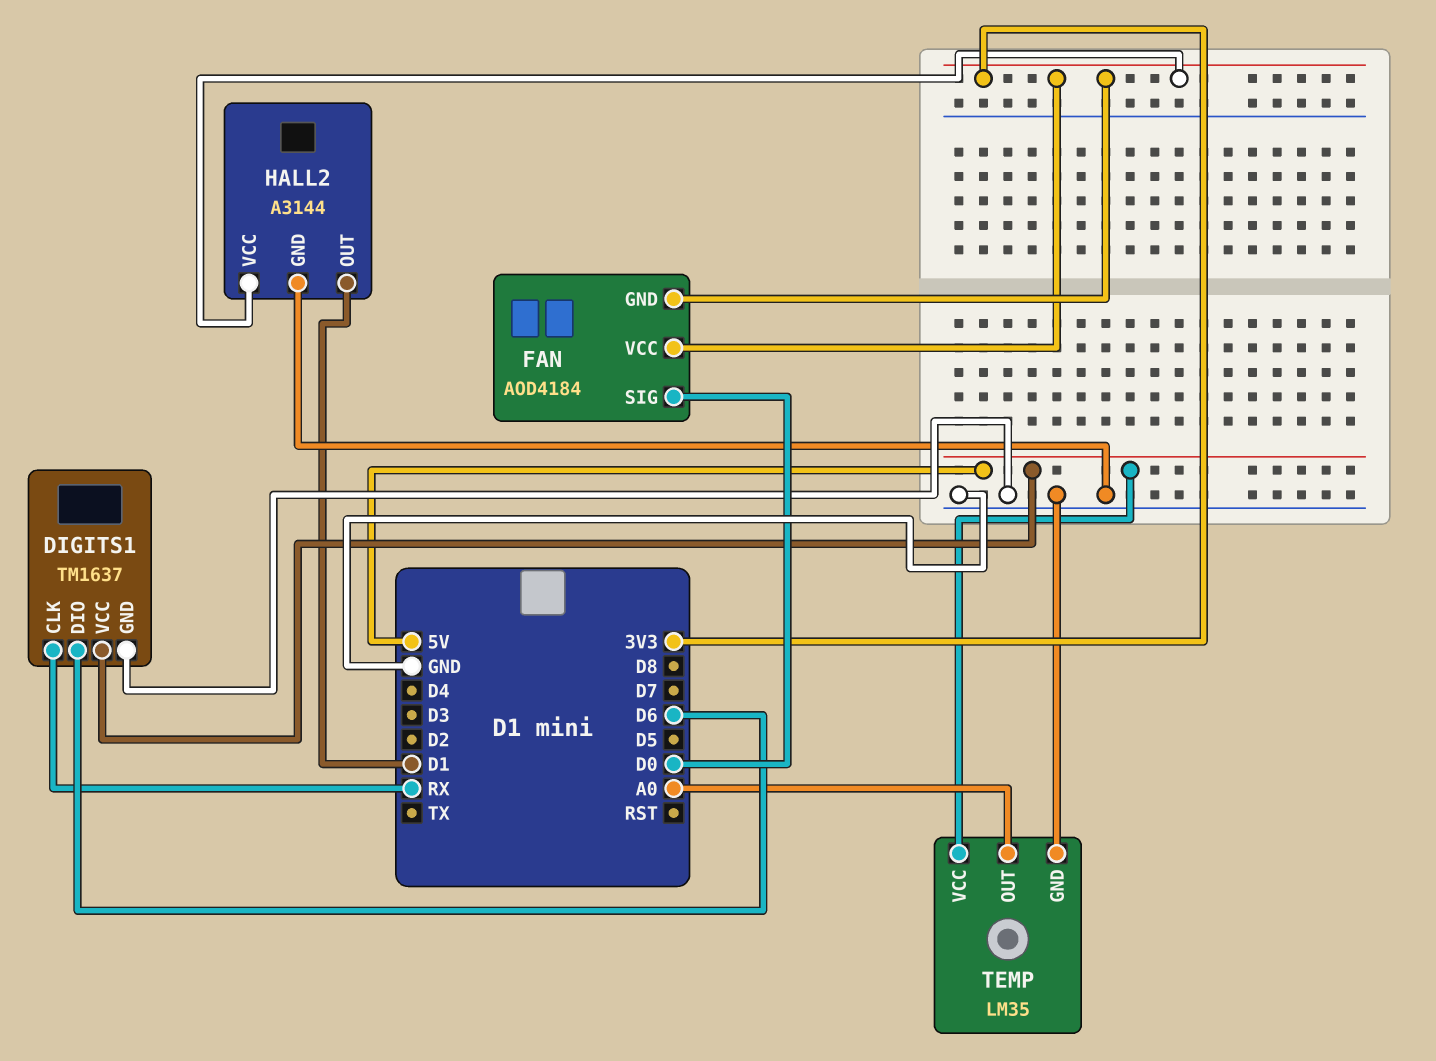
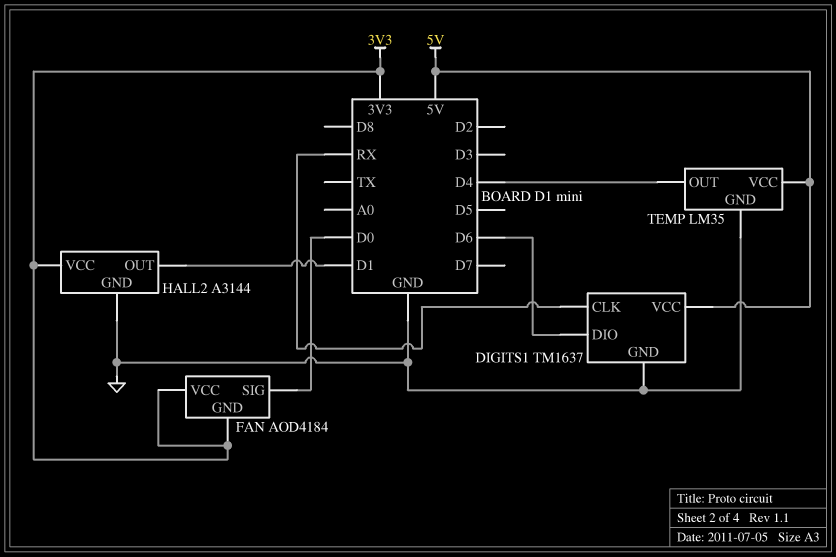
TEMP pin OUT: A0 -> D4

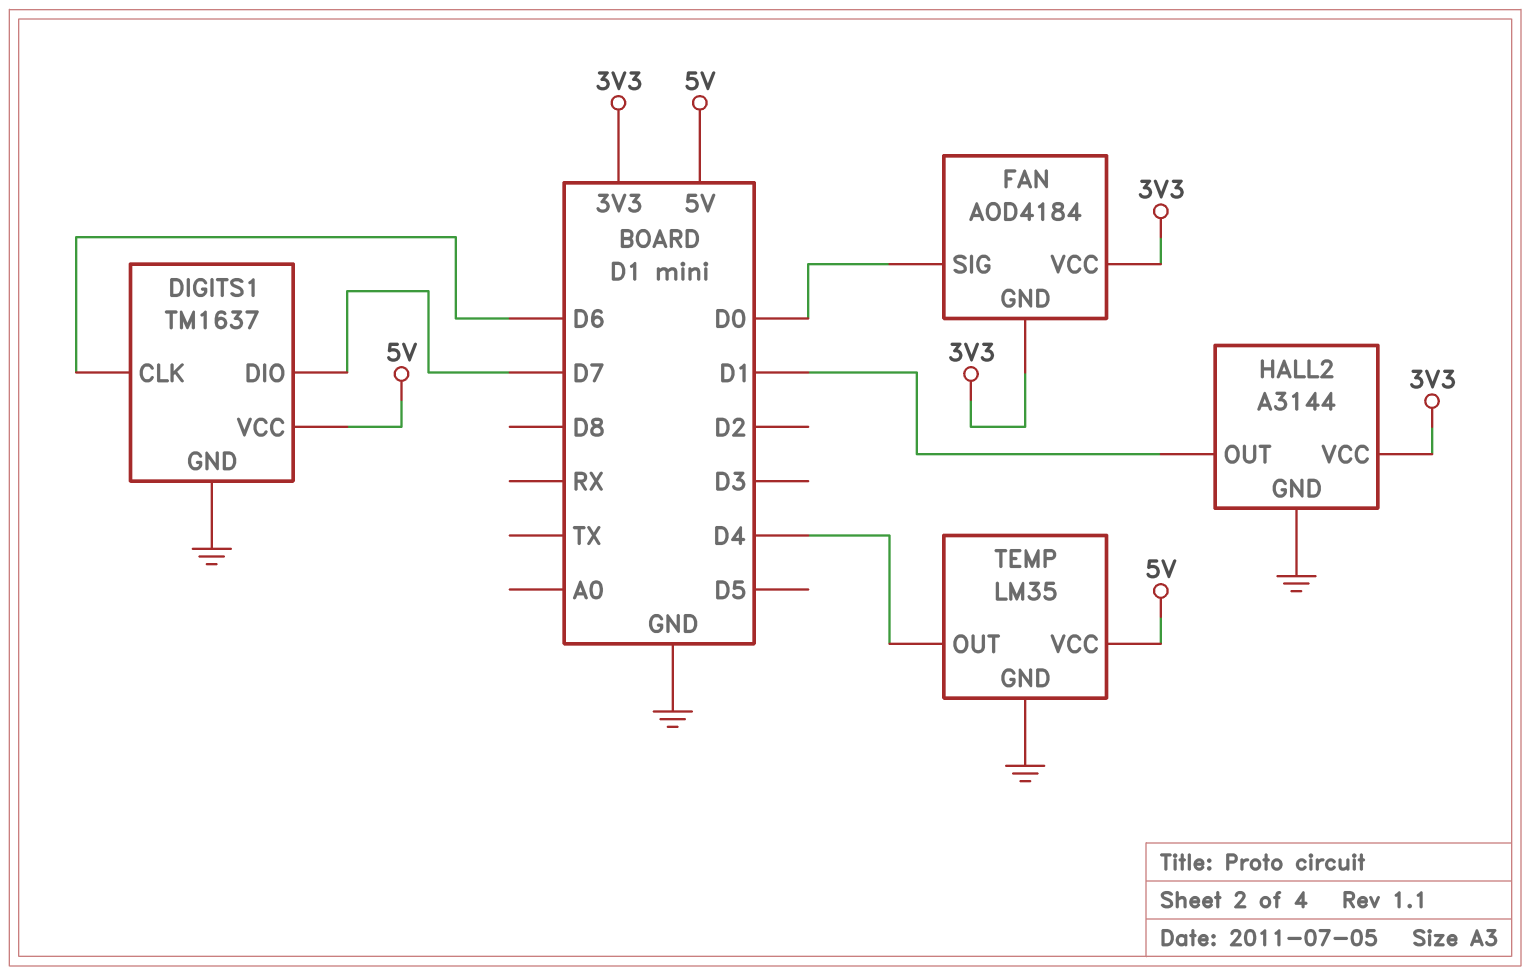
DIGITS1 pin CLK: RX -> D6
DIGITS1 pin DIO: D6 -> D7

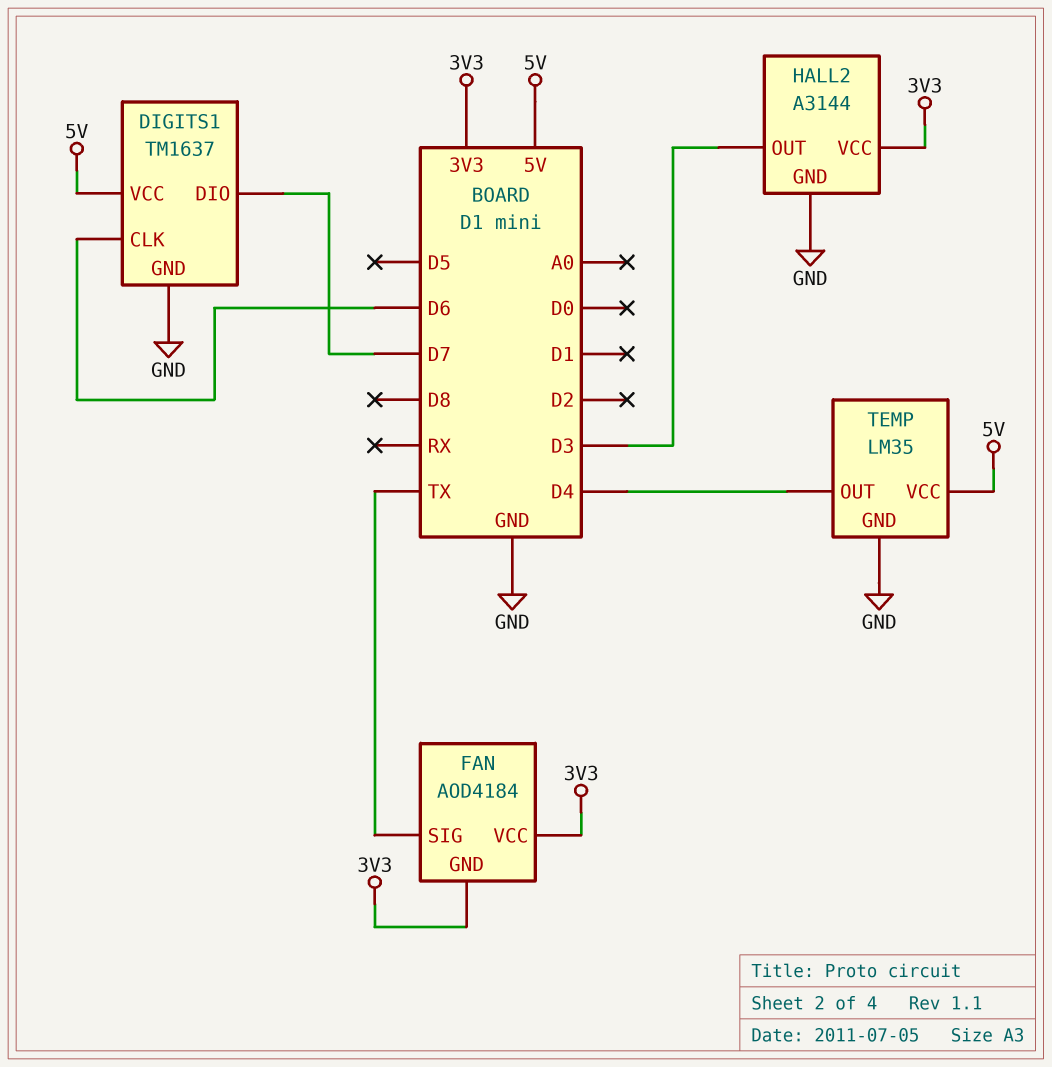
FAN pin SIG: D0 -> TX
HALL2 pin OUT: D1 -> D3

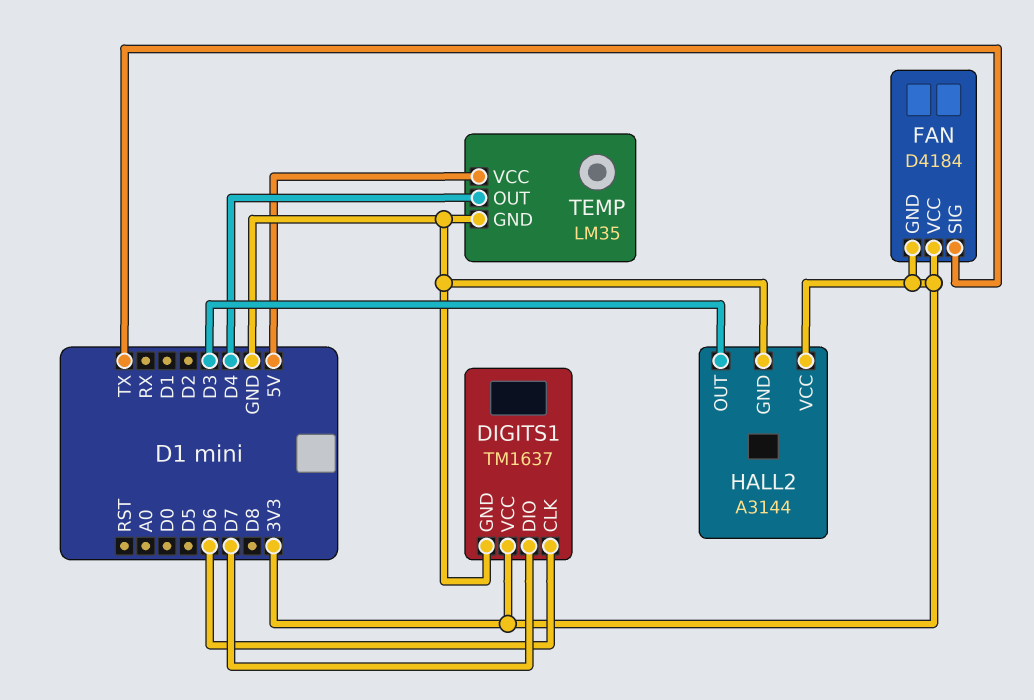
DIGITS1 pin VCC: 5V -> 3V3
FAN: AOD4184 -> D4184

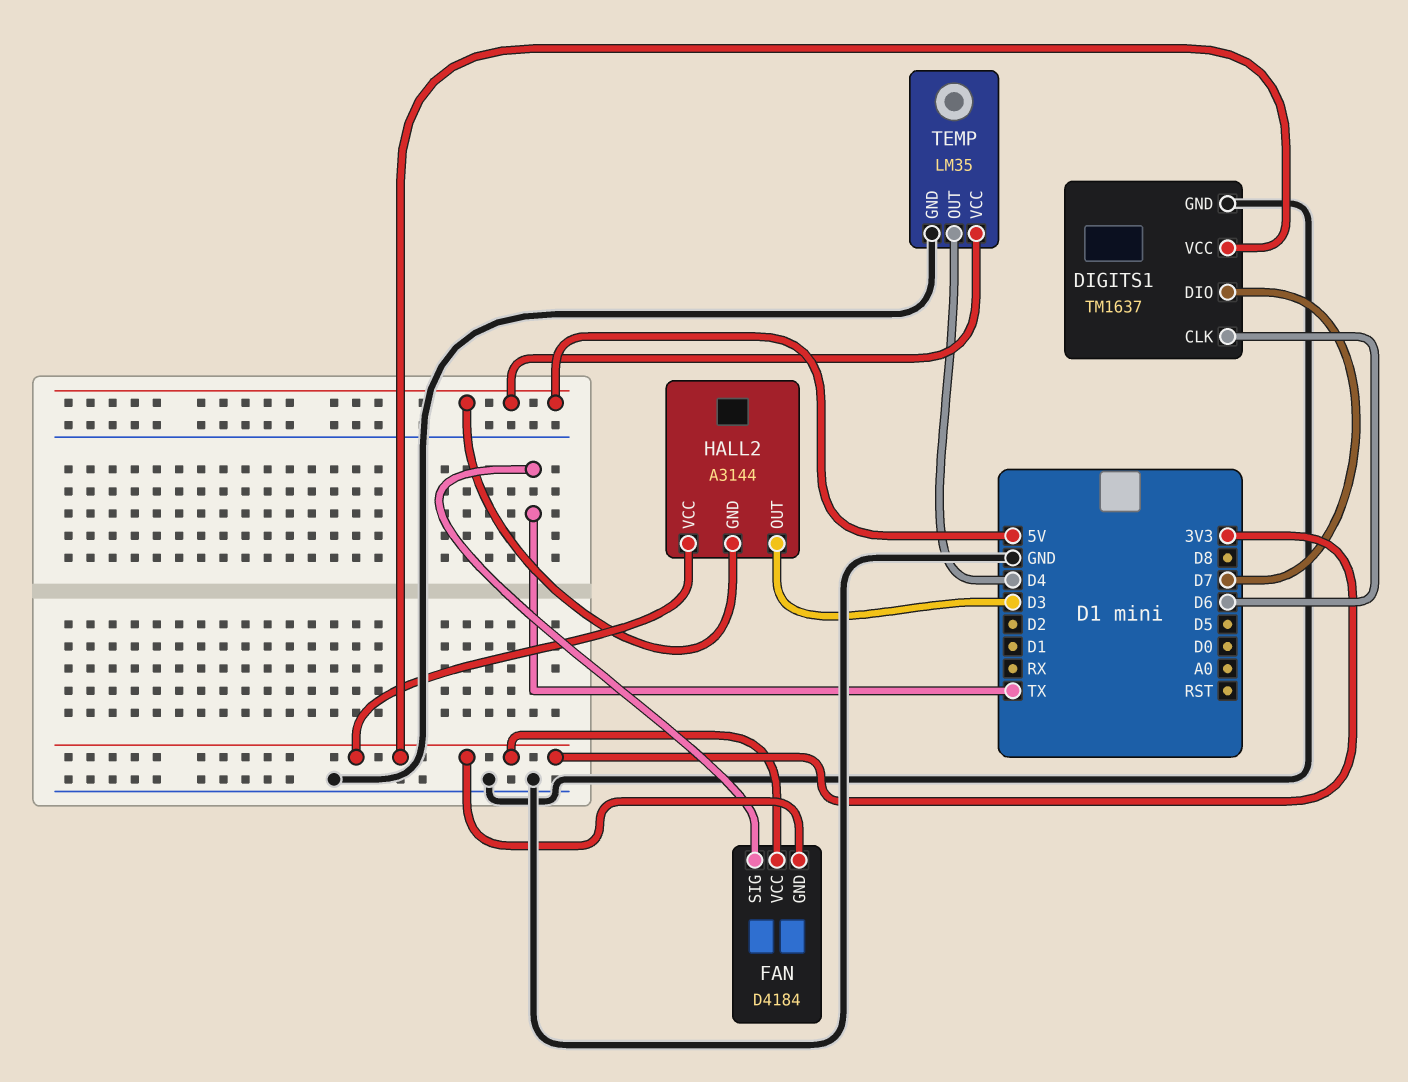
HALL2 pin GND: GND -> 5V

